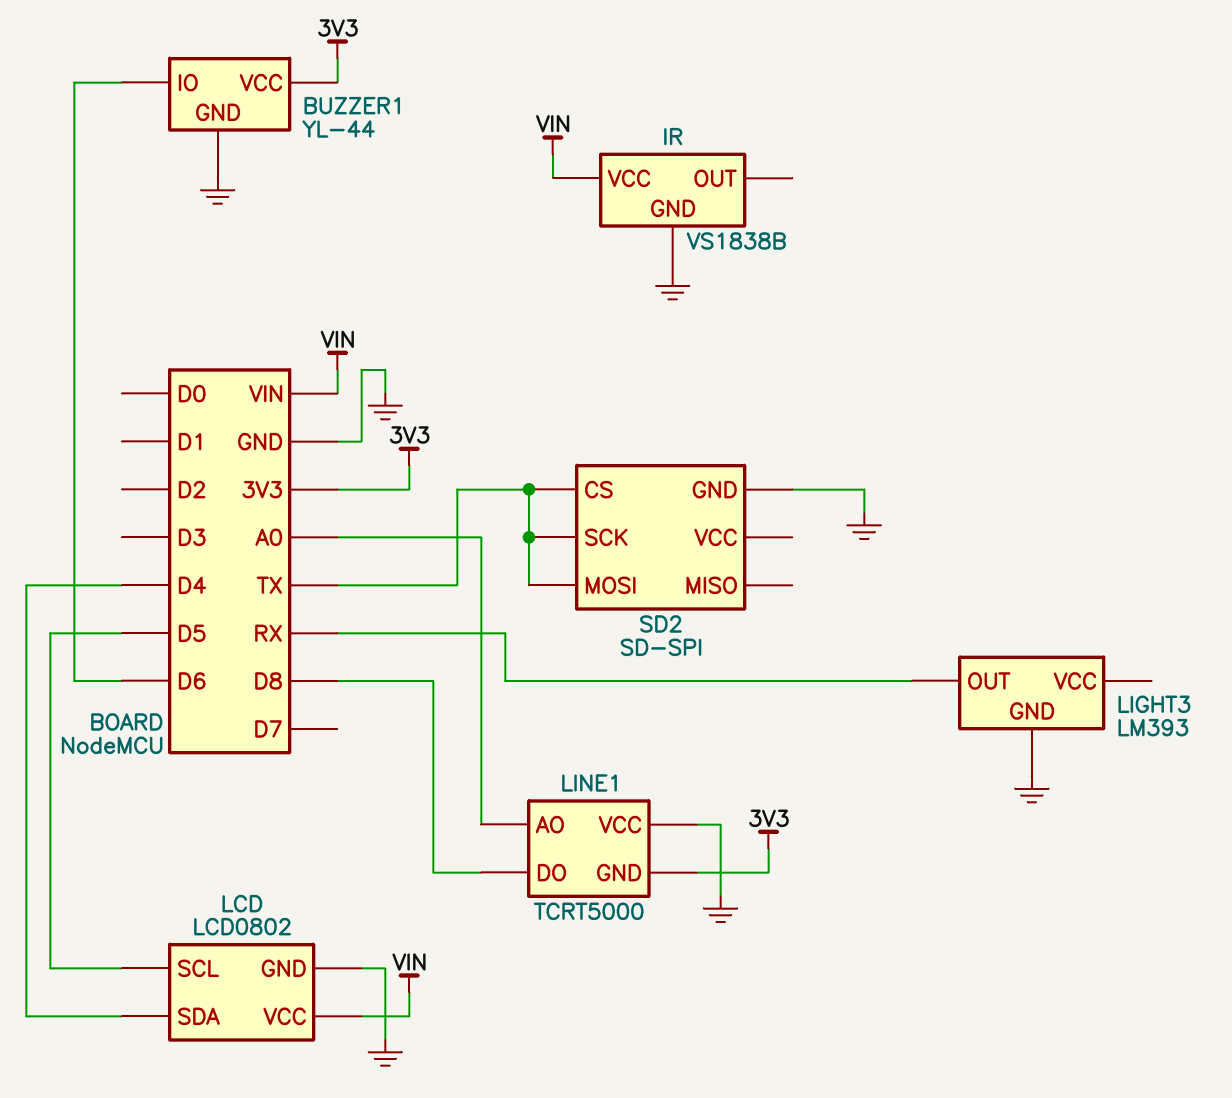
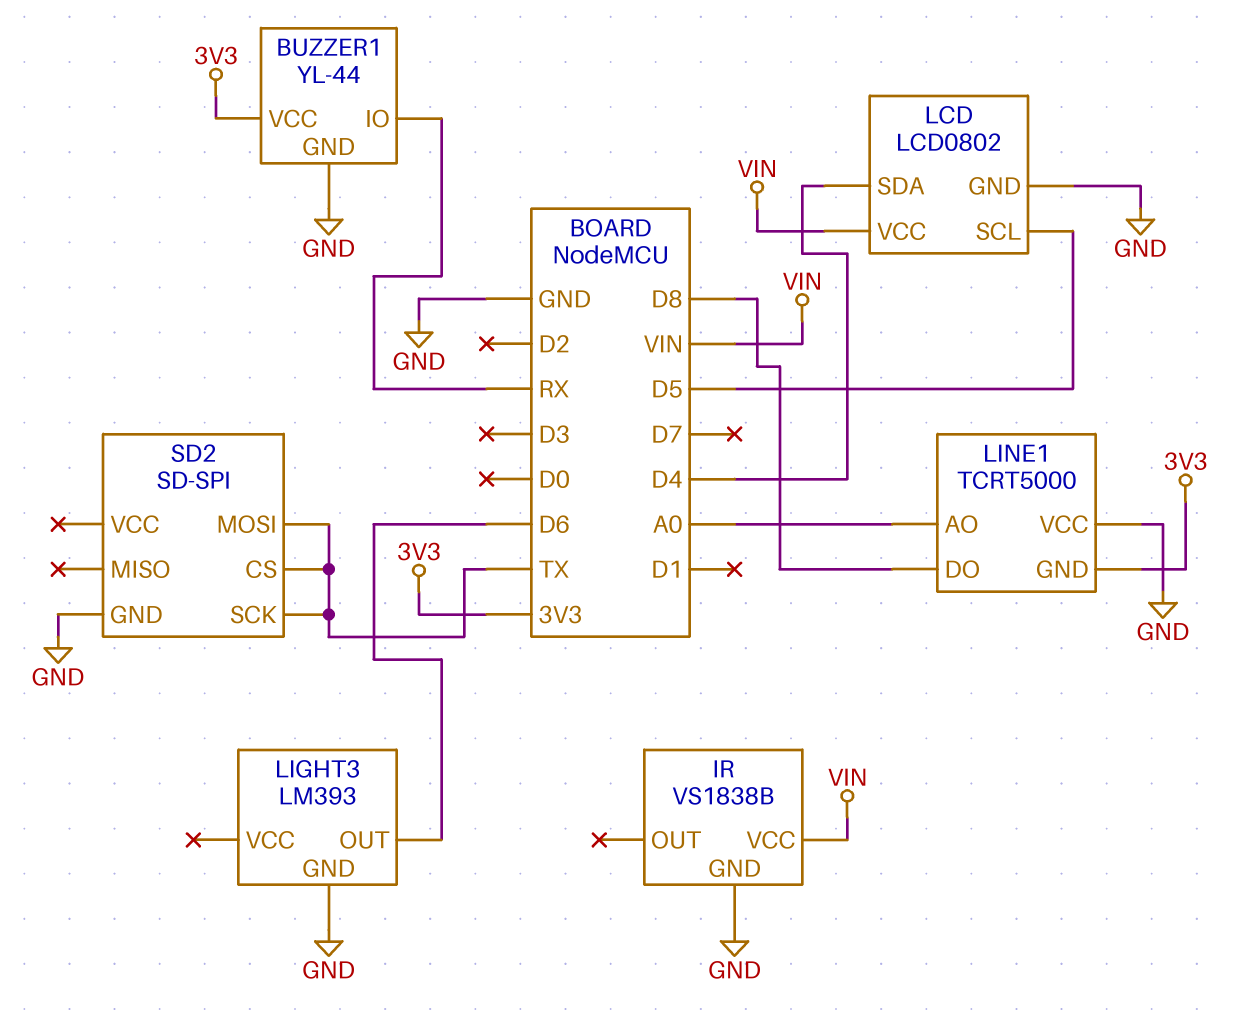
BUZZER1 pin IO: D6 -> RX
LIGHT3 pin OUT: RX -> D6

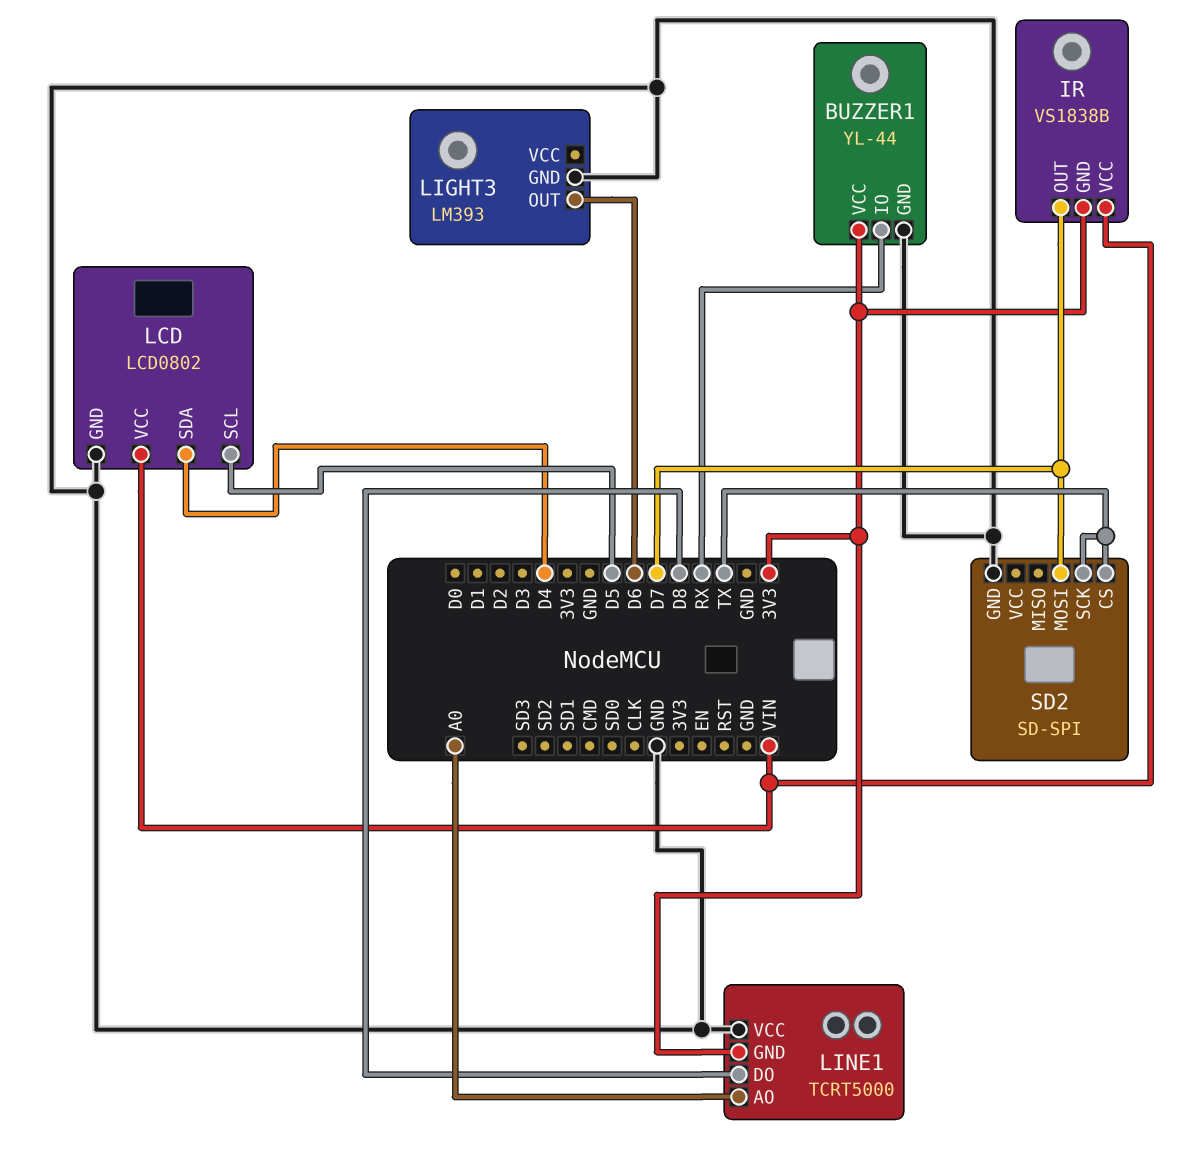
IR pin GND: GND -> 3V3
IR pin OUT: none -> D7
SD2 pin MOSI: TX -> D7

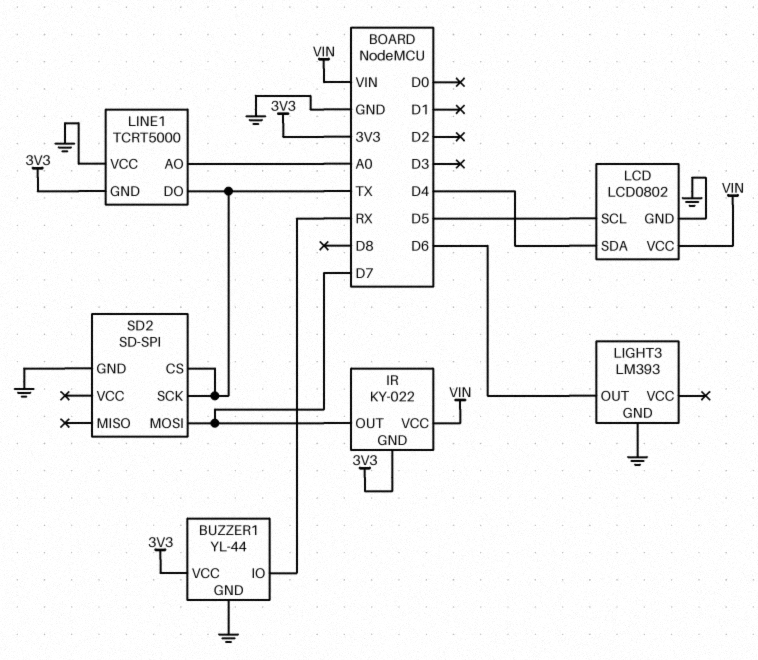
IR: VS1838B -> KY-022
LINE1 pin DO: D8 -> TX

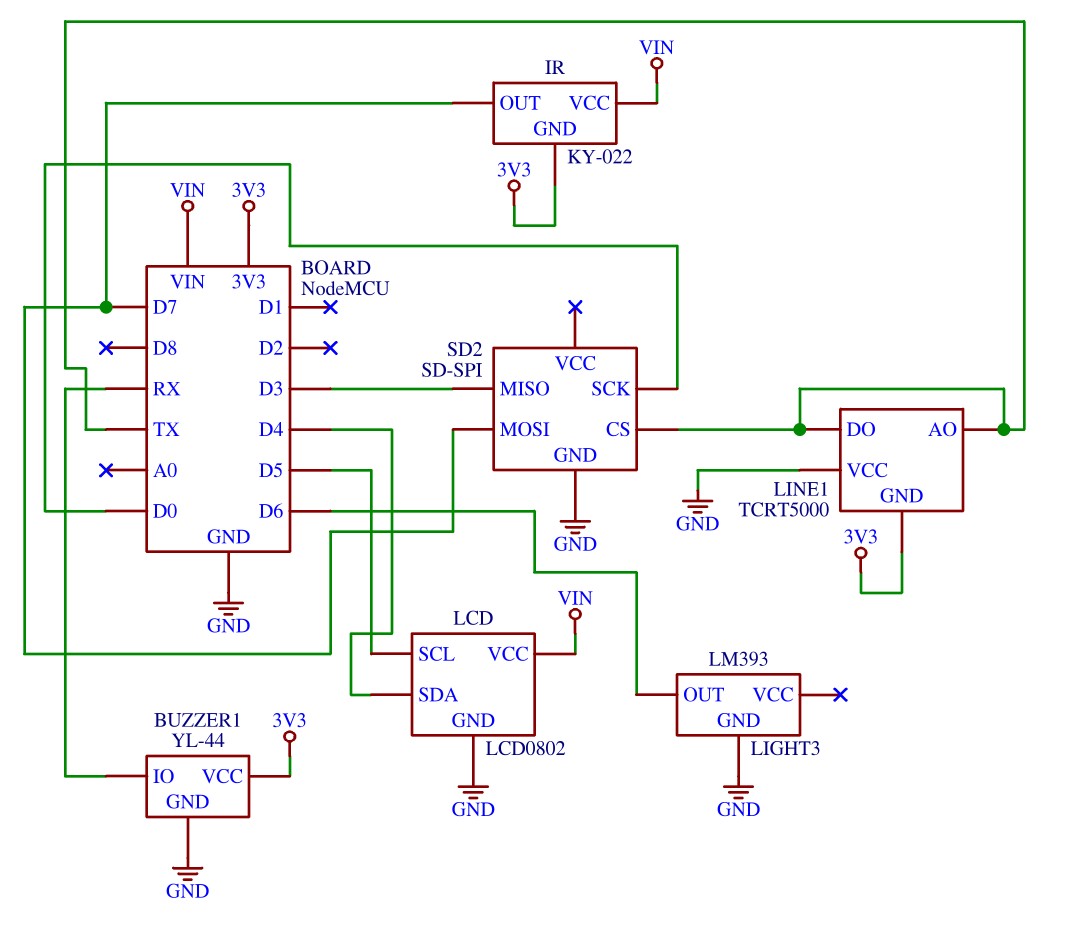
LINE1 pin AO: A0 -> TX
SD2 pin MISO: none -> D3
SD2 pin SCK: TX -> D0

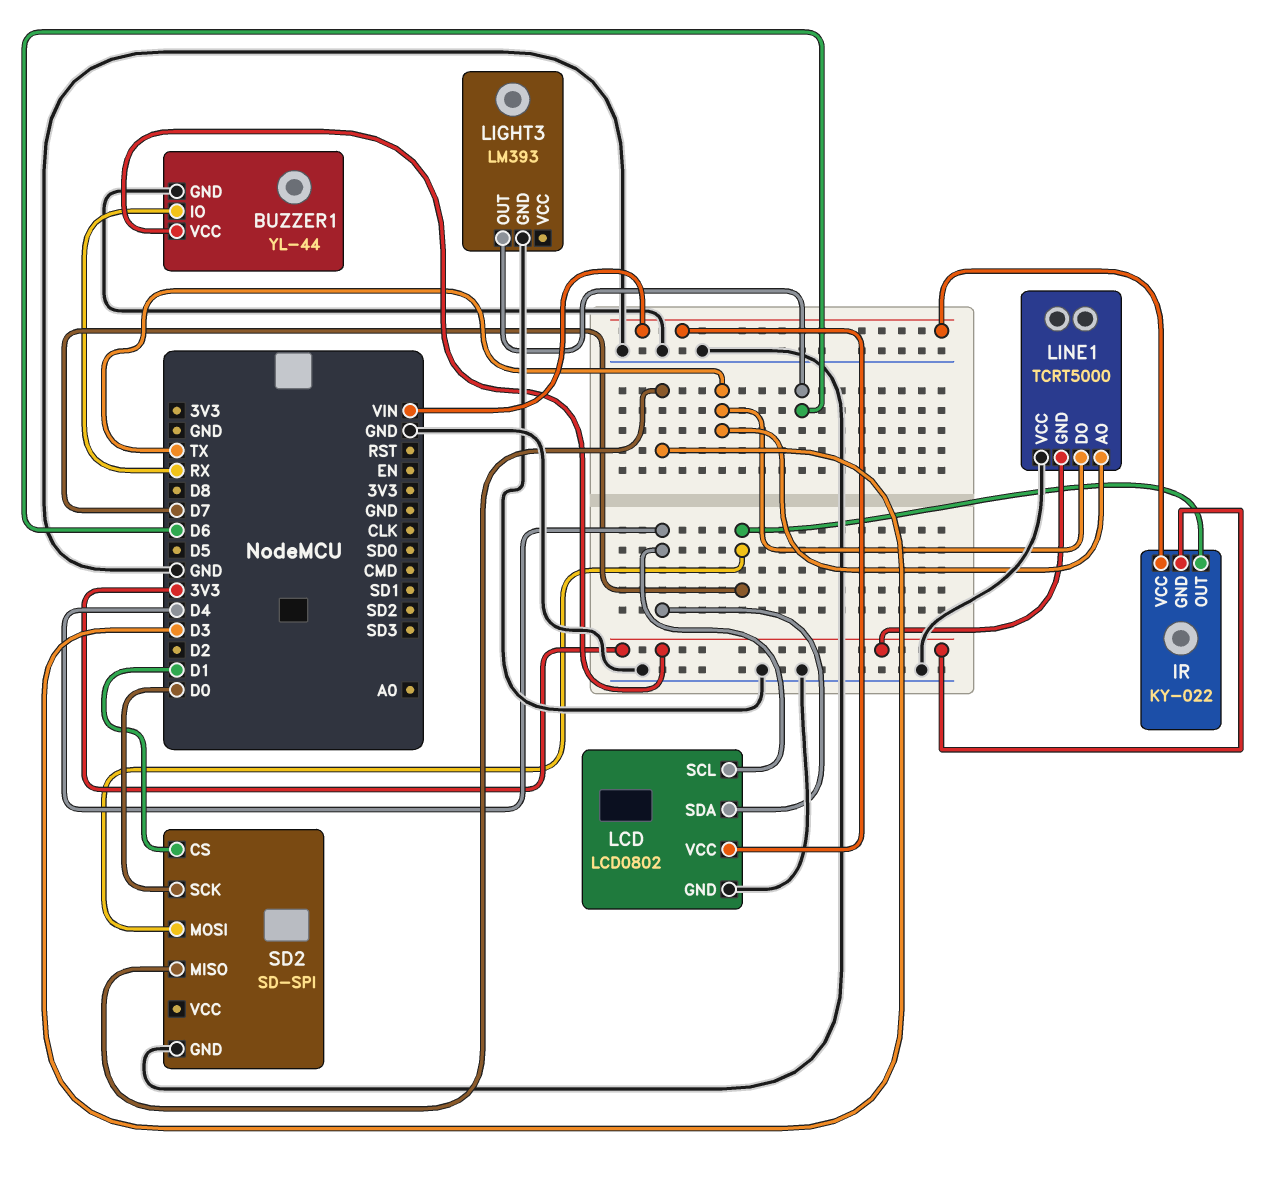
LCD pin SCL: D5 -> D4
SD2 pin CS: TX -> D1

